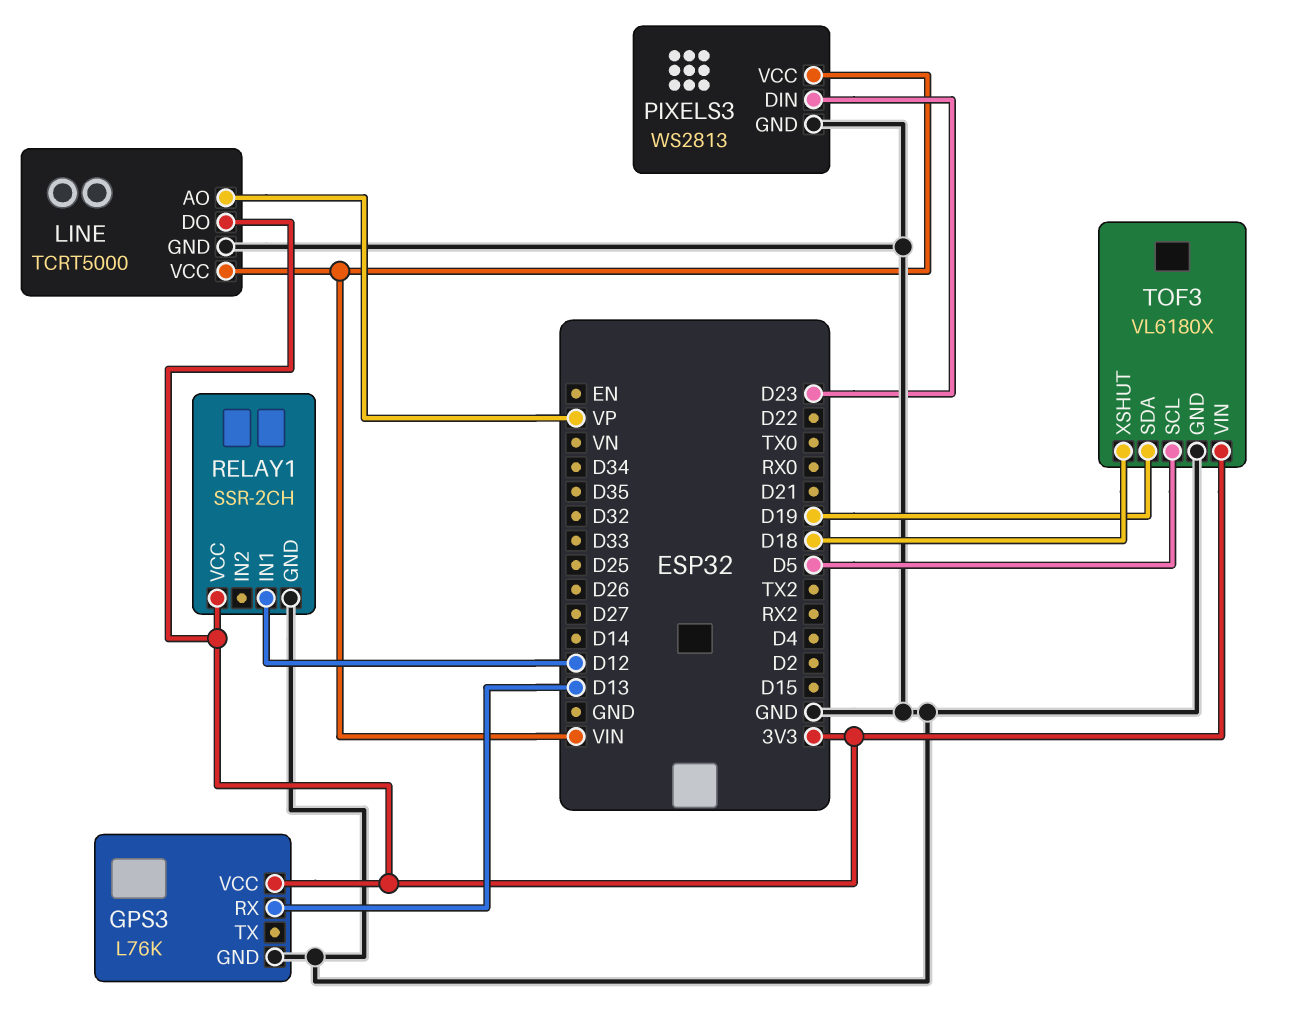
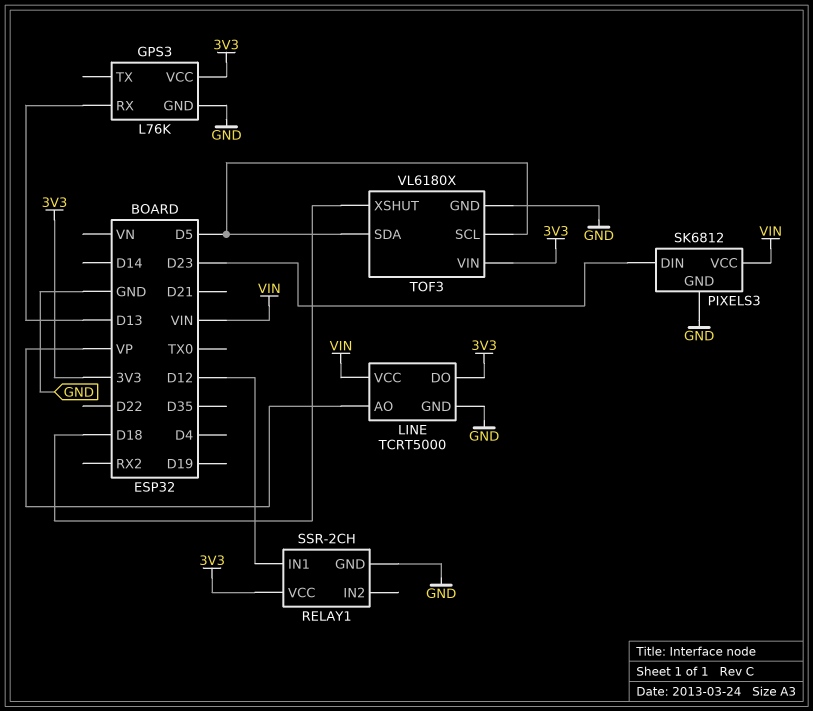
PIXELS3: WS2813 -> SK6812
TOF3 pin SDA: D19 -> D5

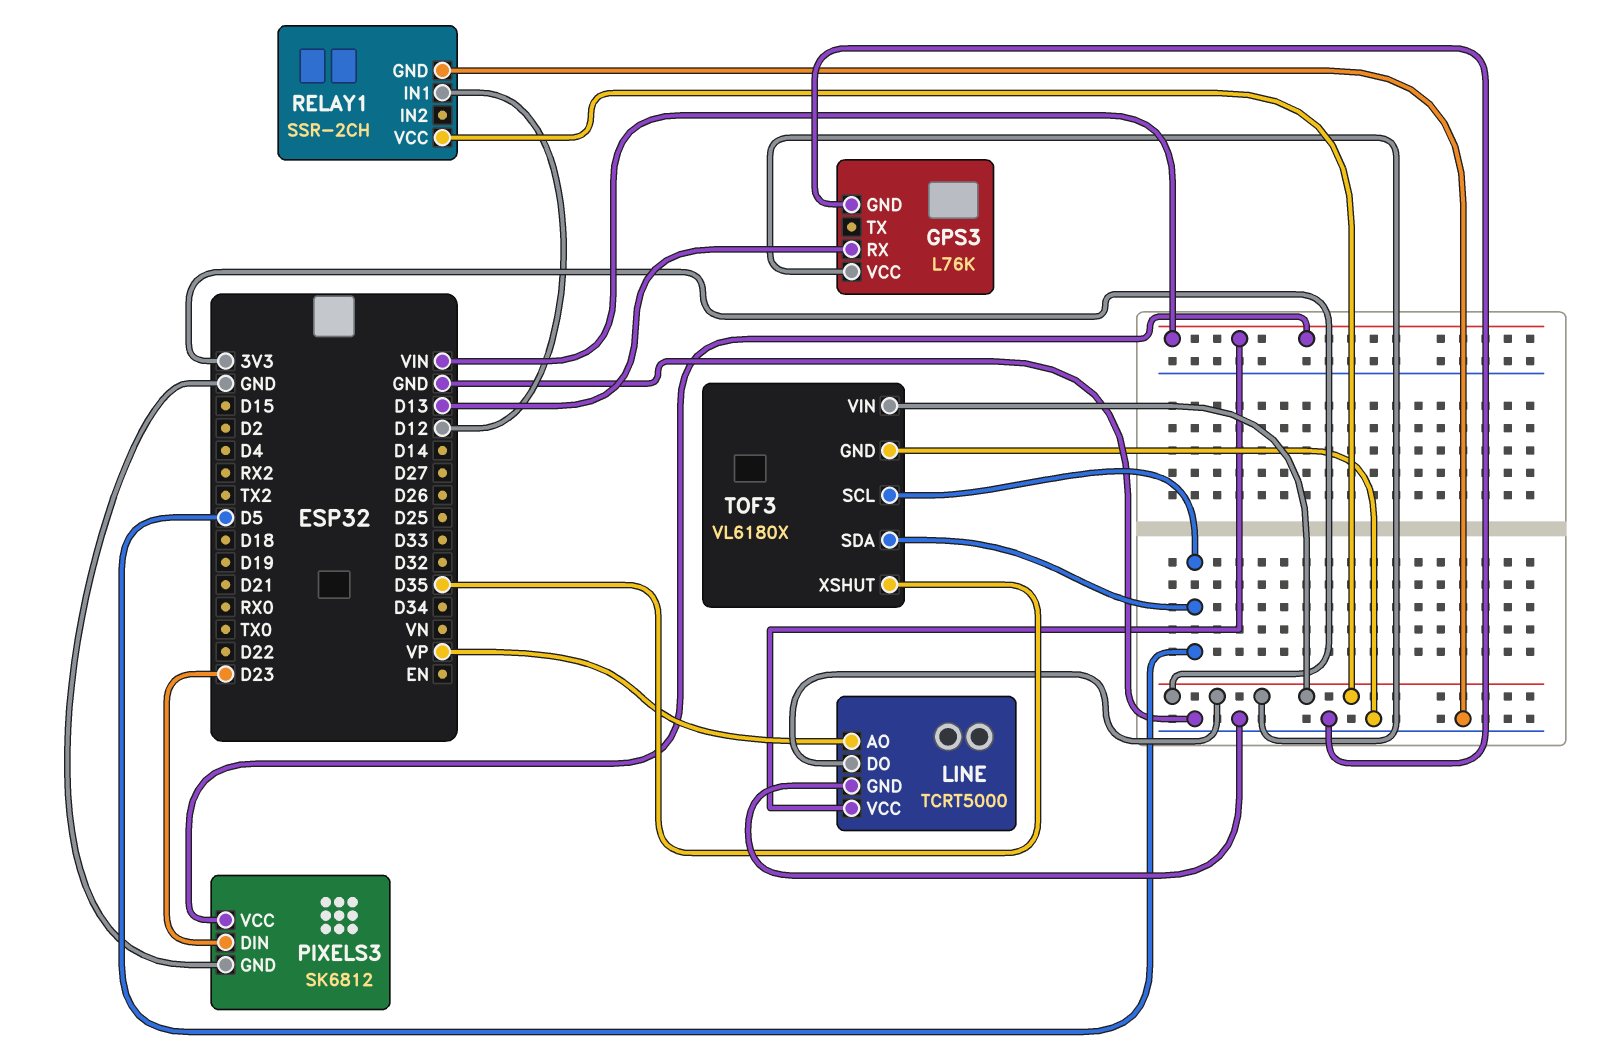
TOF3 pin XSHUT: D18 -> D35

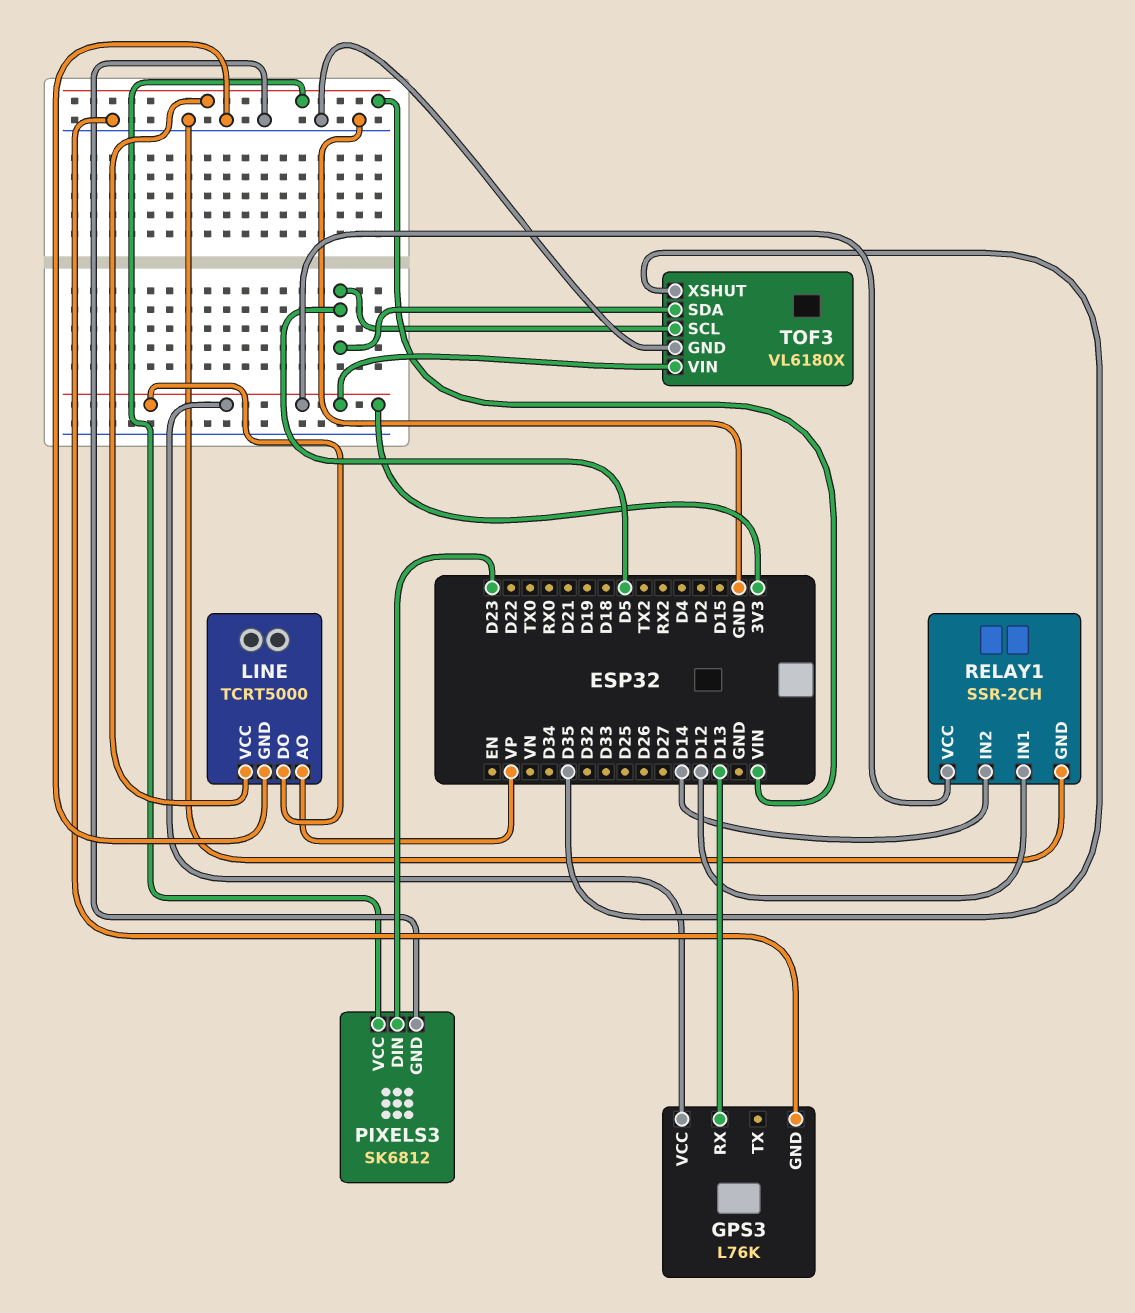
RELAY1 pin IN2: none -> D14

